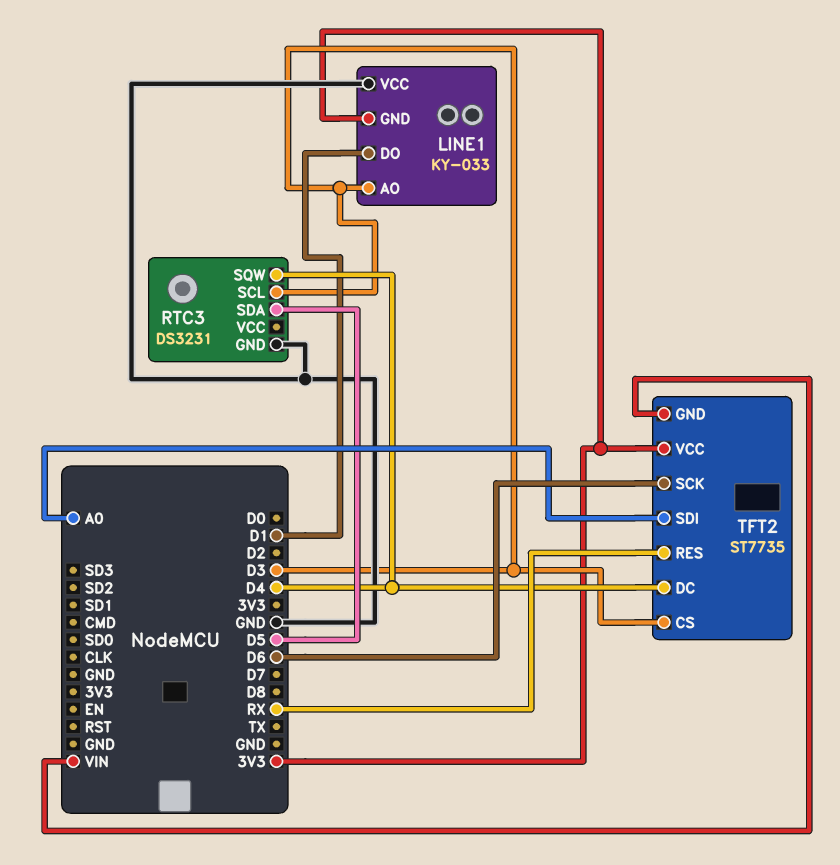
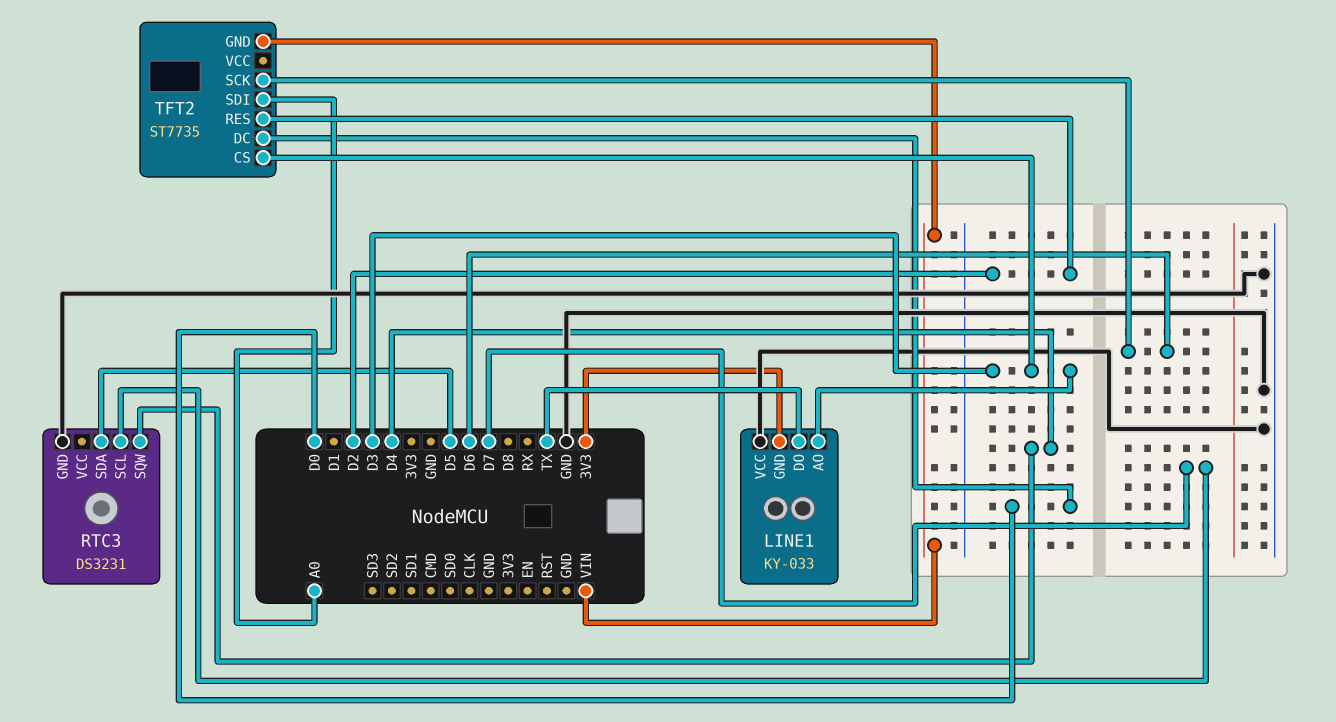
LINE1 pin DO: D1 -> TX
RTC3 pin SCL: D3 -> D7
TFT2 pin DC: D4 -> D0
TFT2 pin RES: RX -> D2
TFT2 pin VCC: 3V3 -> none

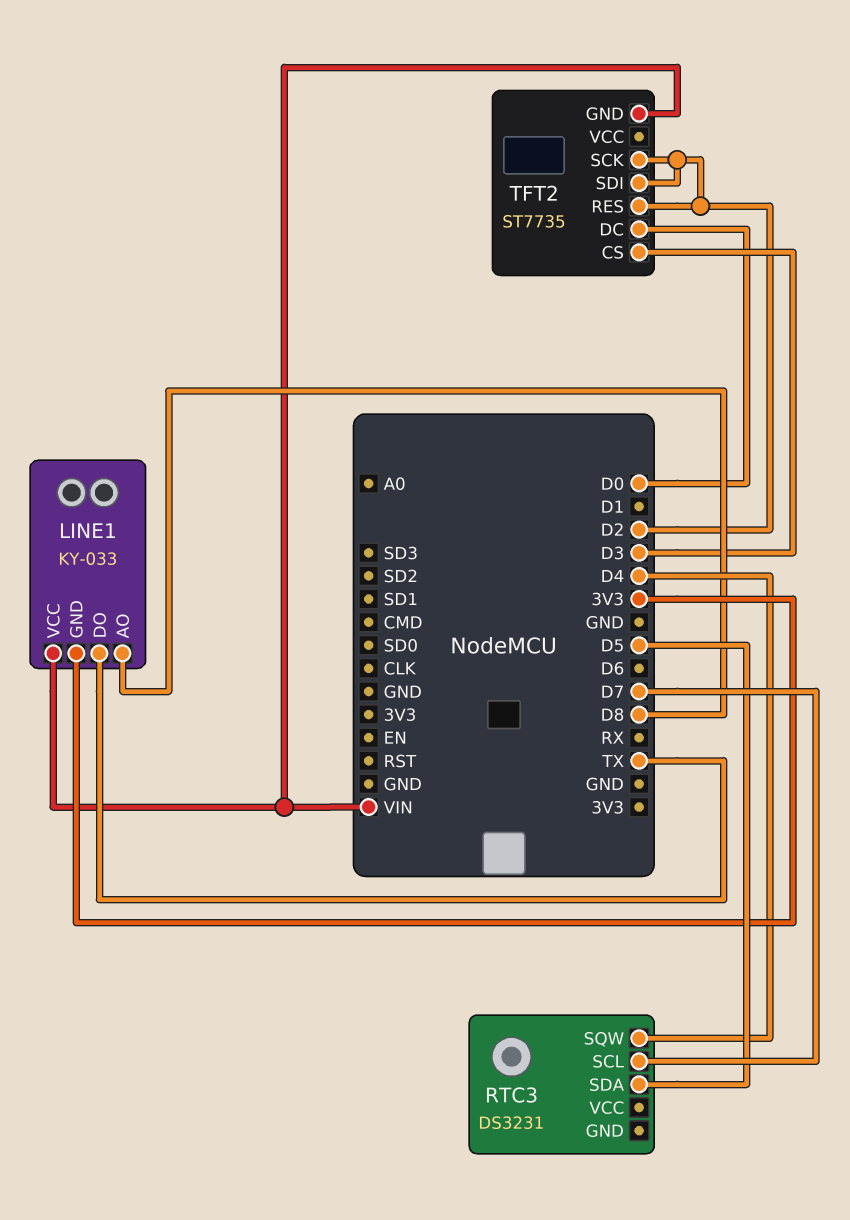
LINE1 pin AO: D3 -> D8
LINE1 pin VCC: GND -> VIN
RTC3 pin GND: GND -> none
TFT2 pin SCK: D6 -> D2
TFT2 pin SDI: A0 -> D2

